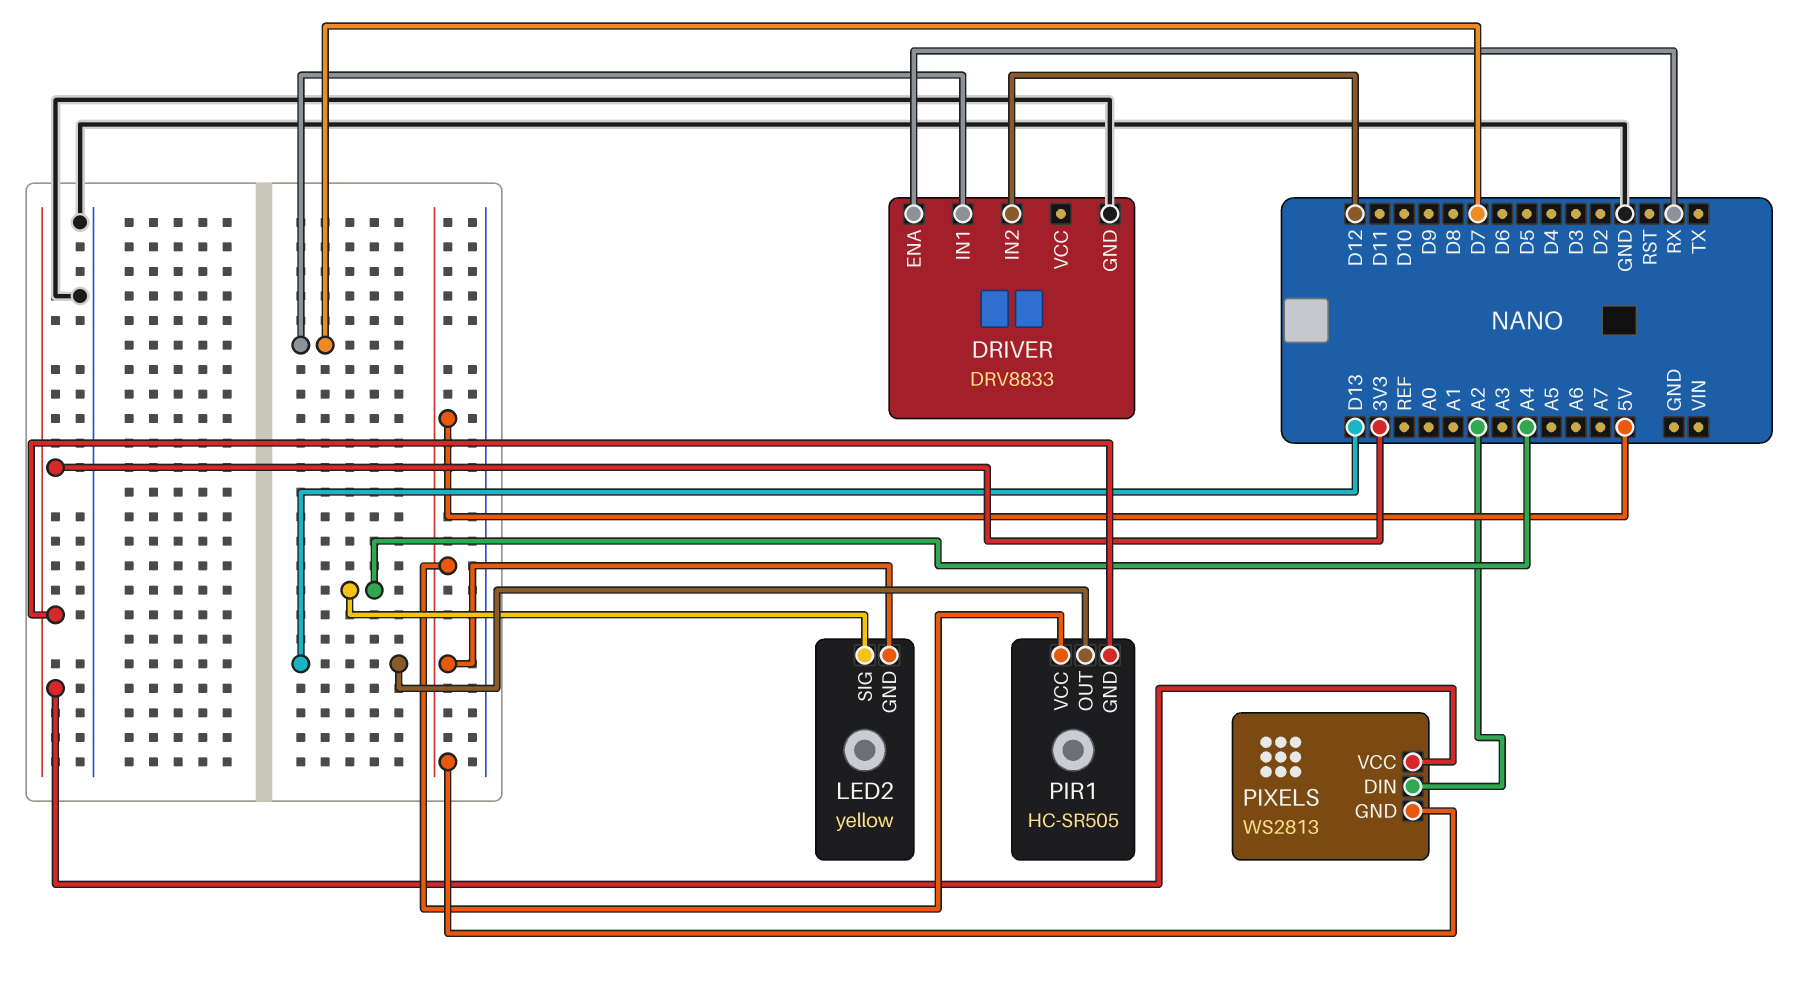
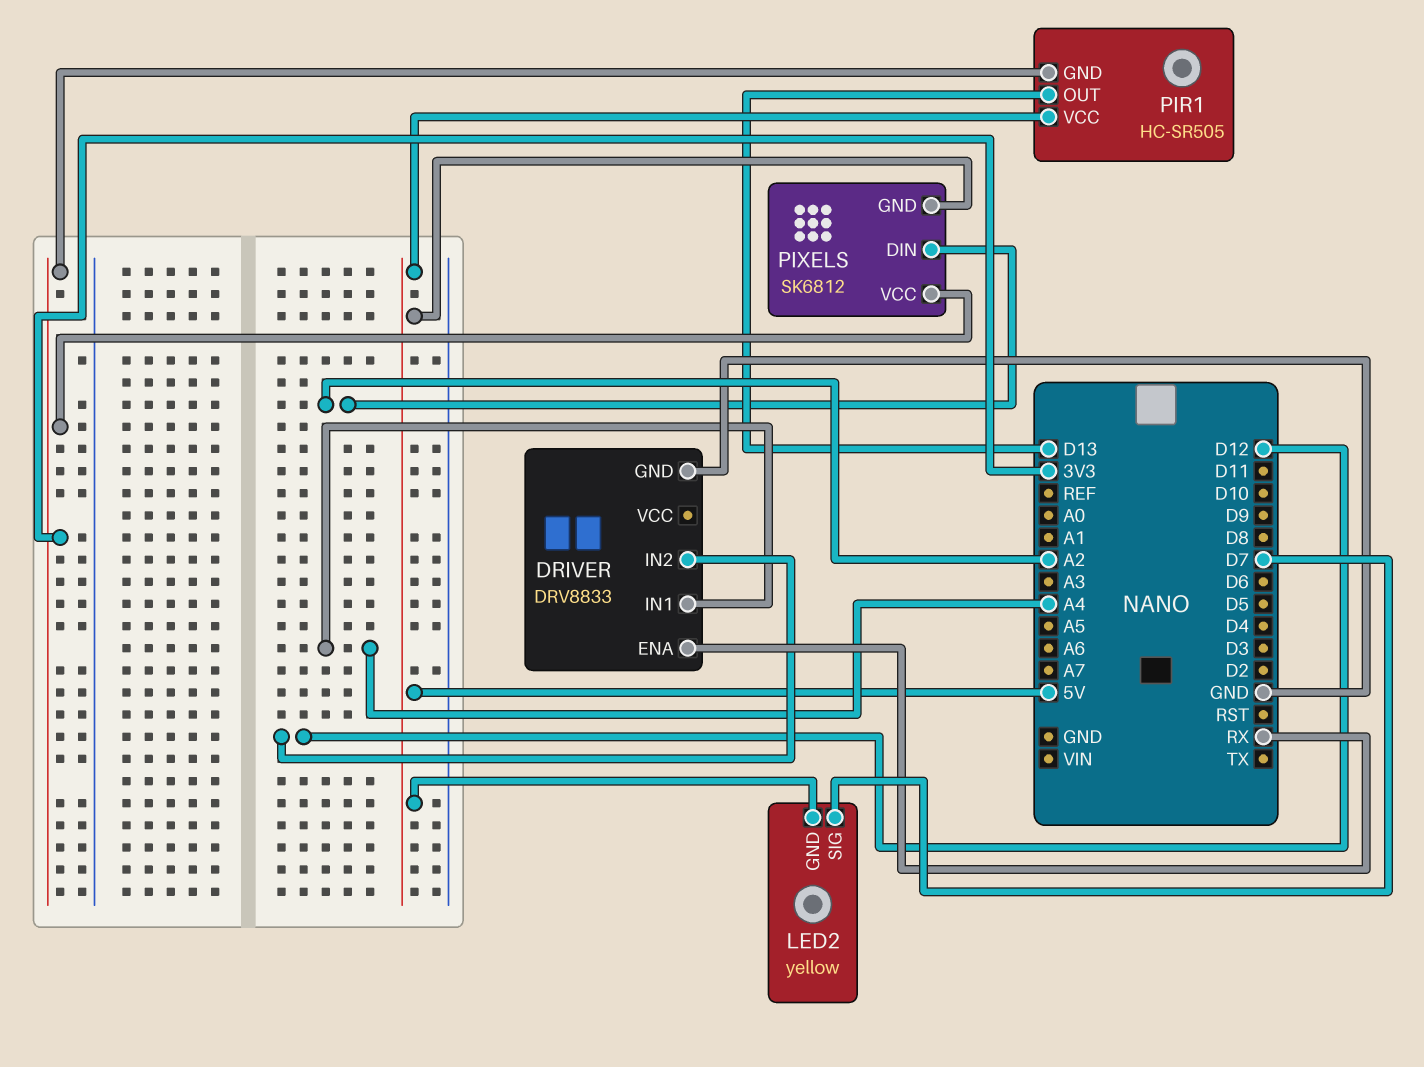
DRIVER pin IN1: D7 -> A4
LED2 pin SIG: A4 -> D7
PIXELS: WS2813 -> SK6812

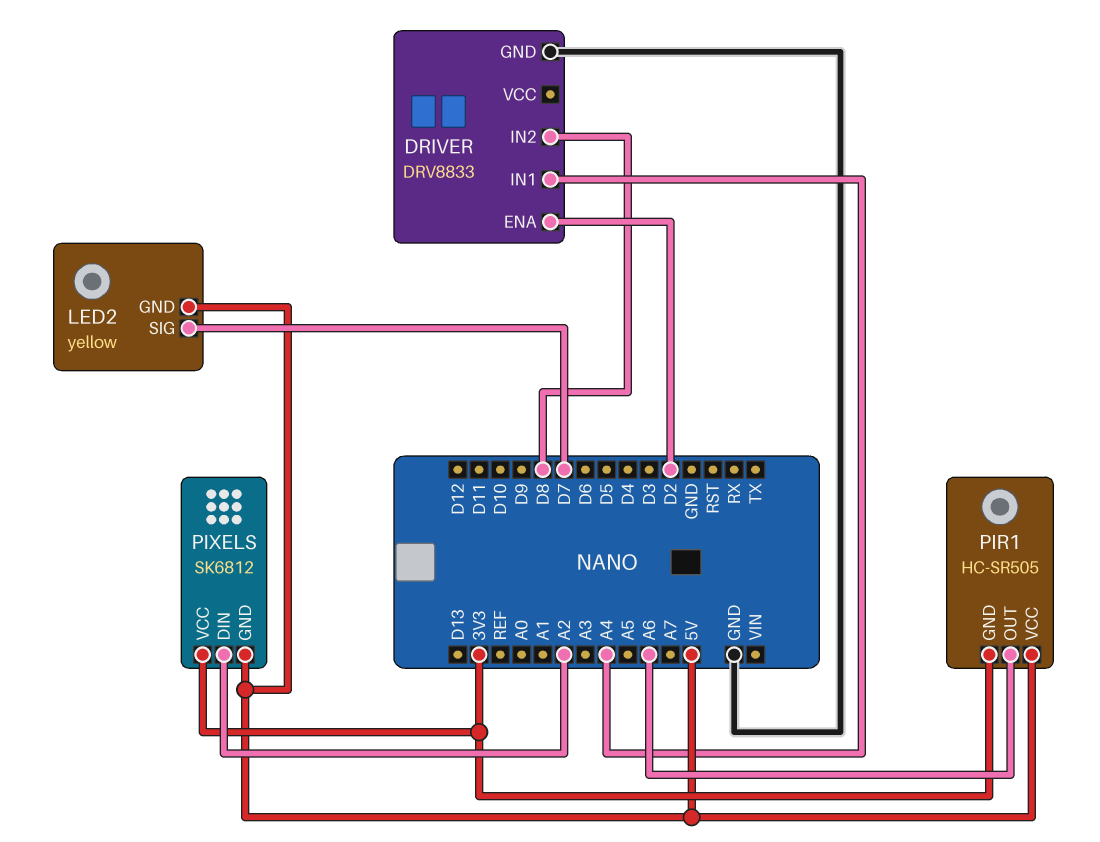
DRIVER pin ENA: RX -> D2
DRIVER pin IN2: D12 -> D8
PIR1 pin OUT: D13 -> A6

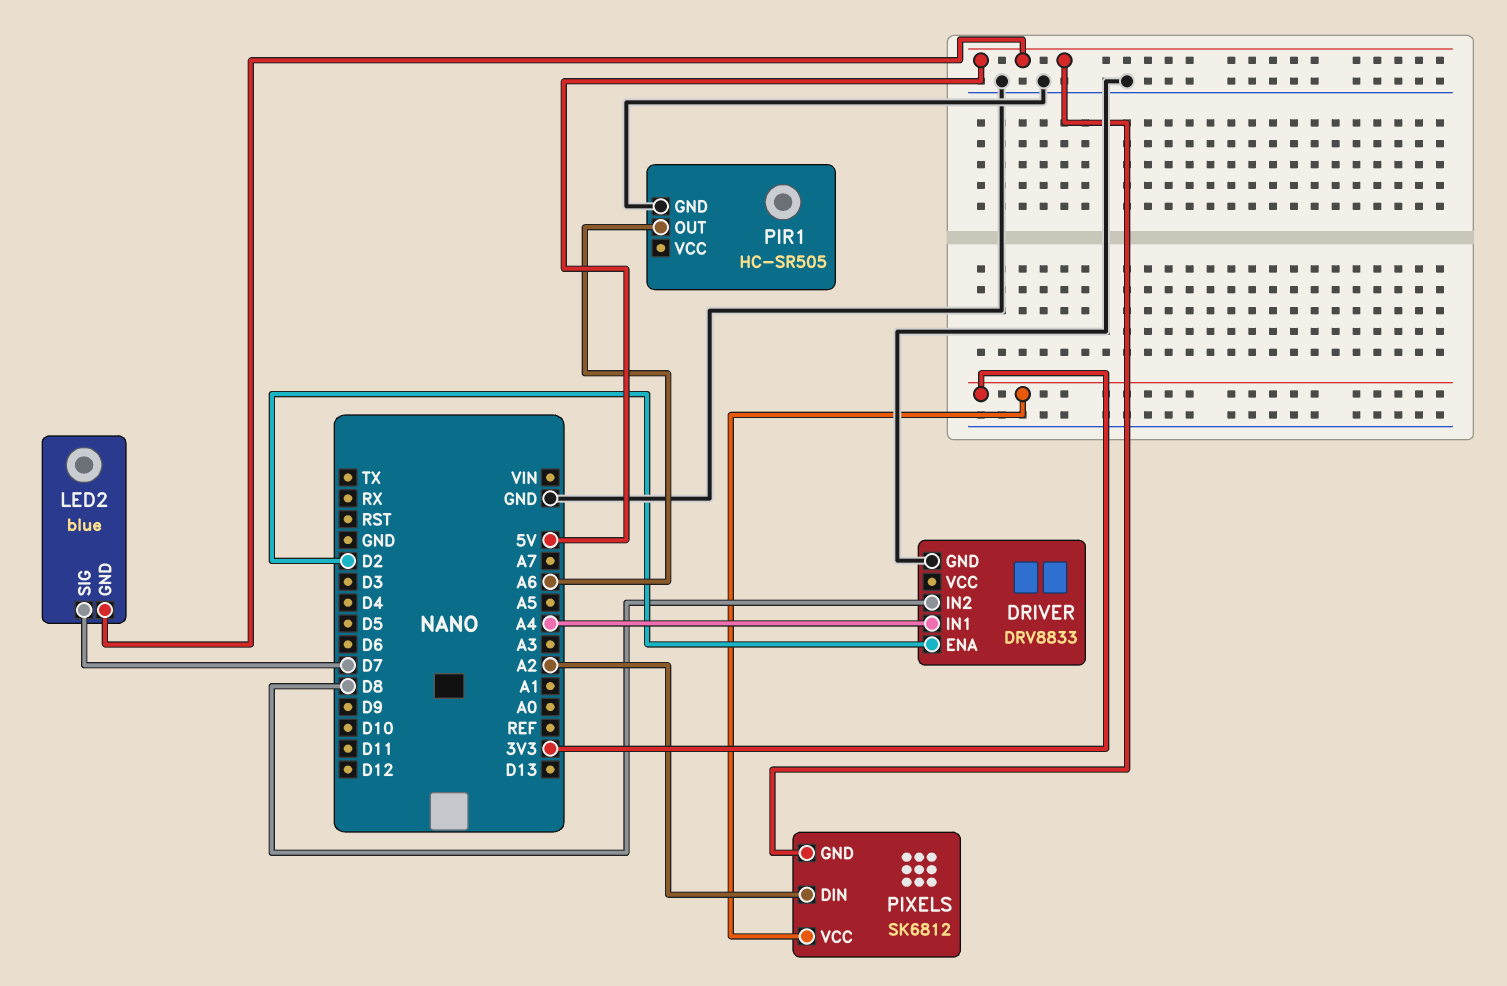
LED2: yellow -> blue
PIR1 pin GND: 3V3 -> GND
PIR1 pin VCC: 5V -> none

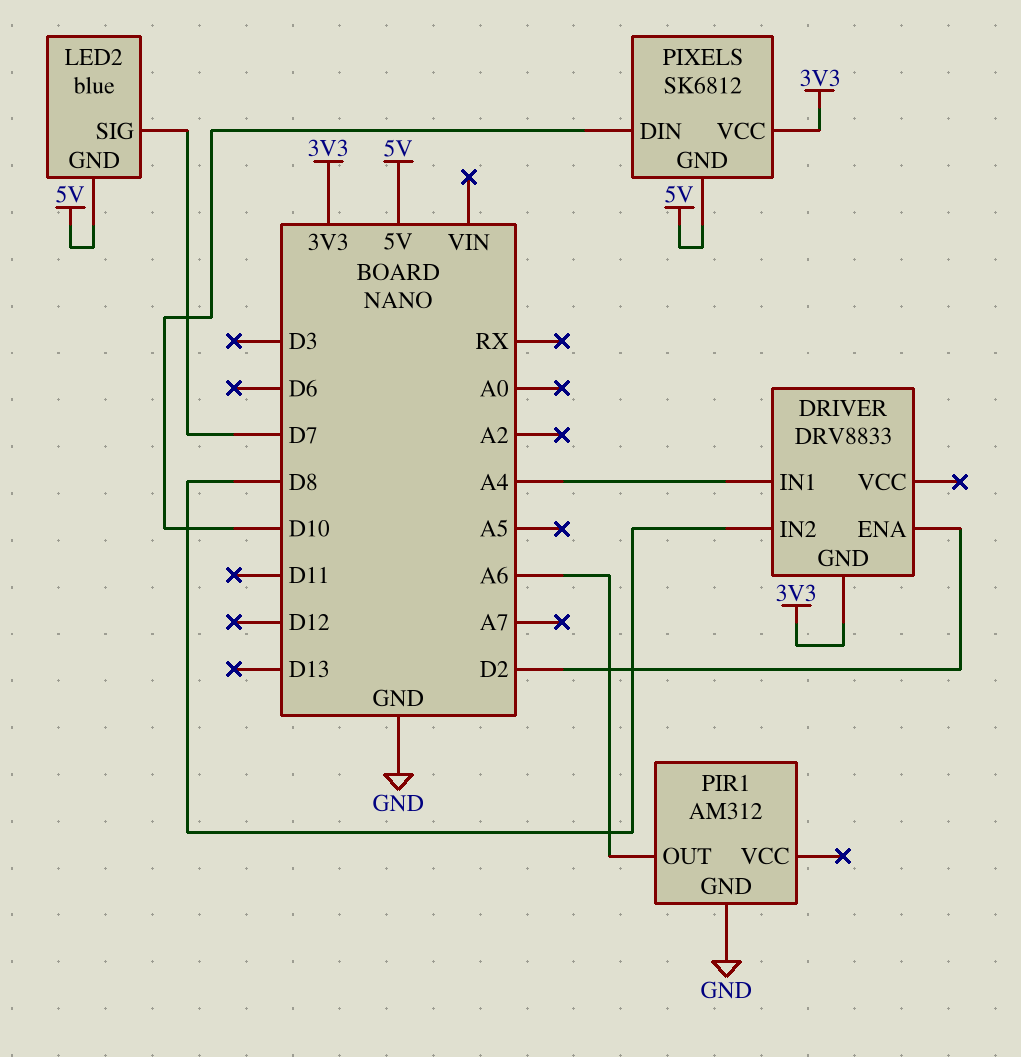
DRIVER pin GND: GND -> 3V3
PIR1: HC-SR505 -> AM312
PIXELS pin DIN: A2 -> D10

